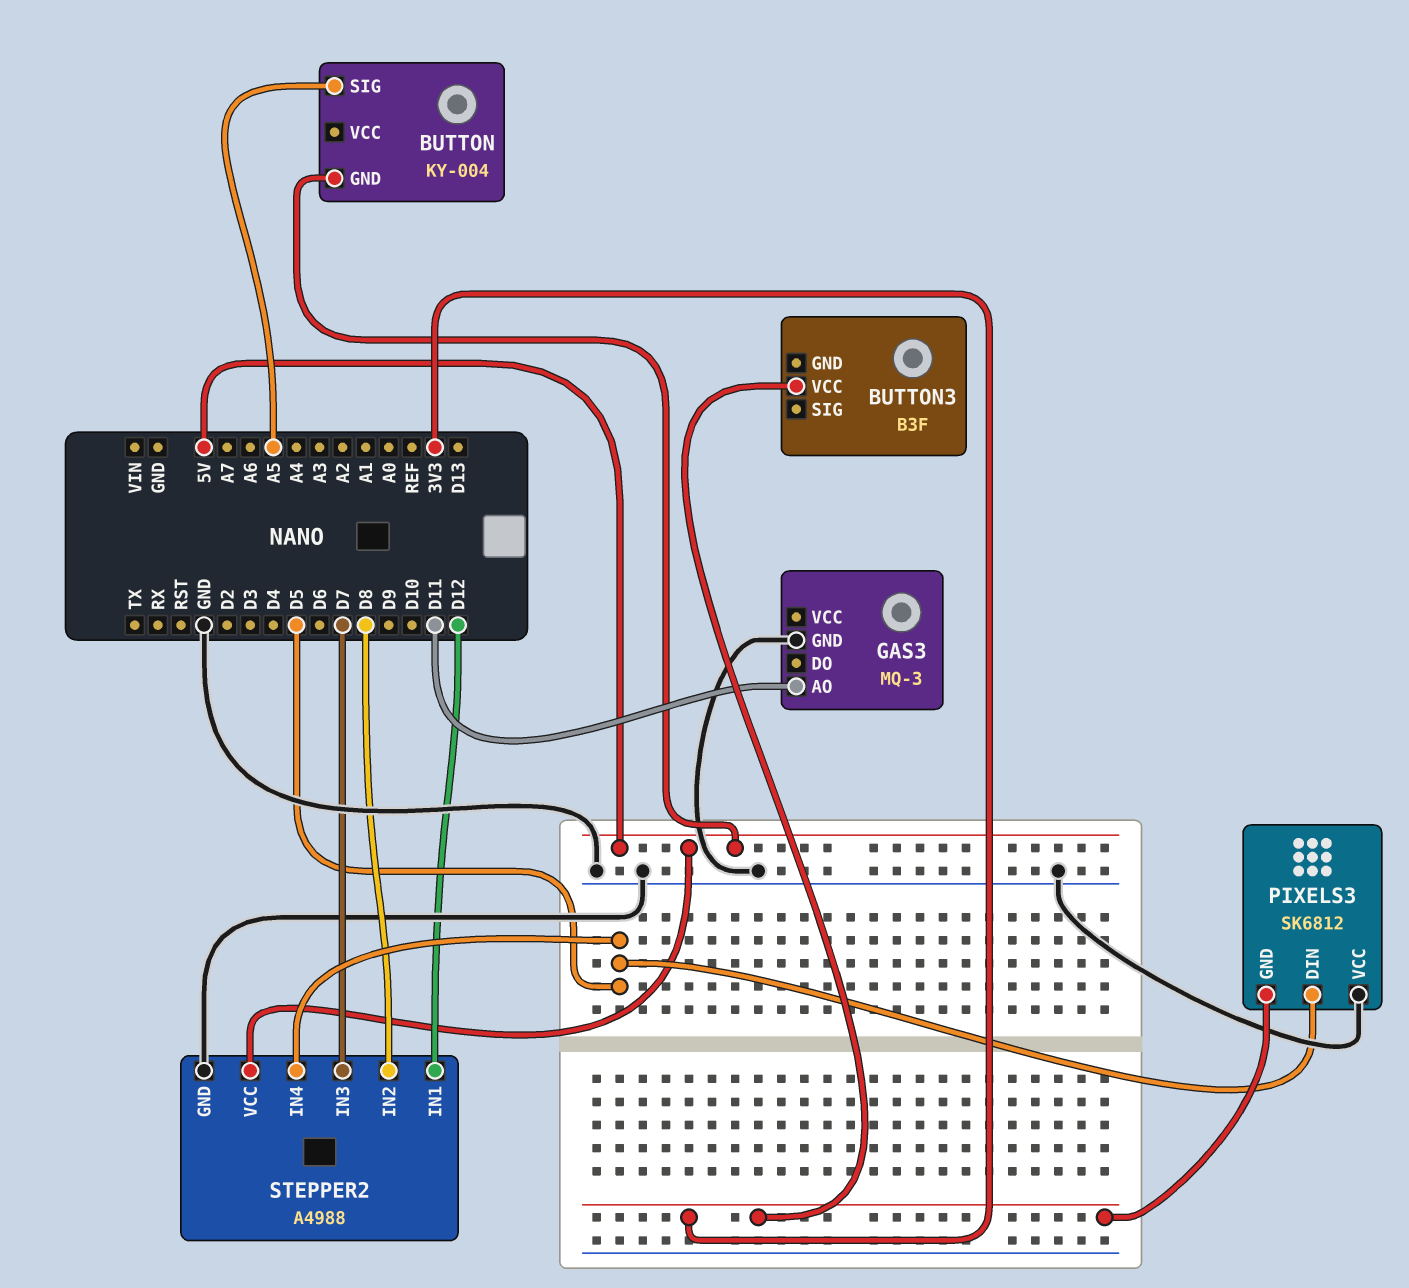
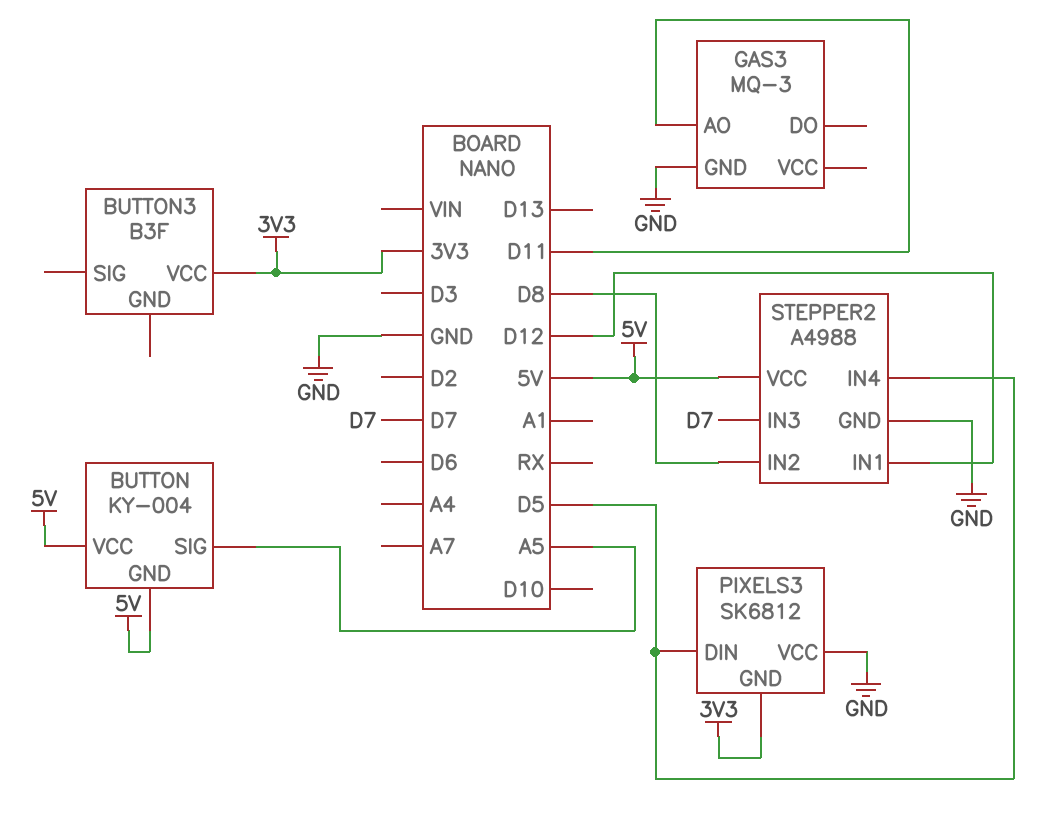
BUTTON pin VCC: none -> 5V

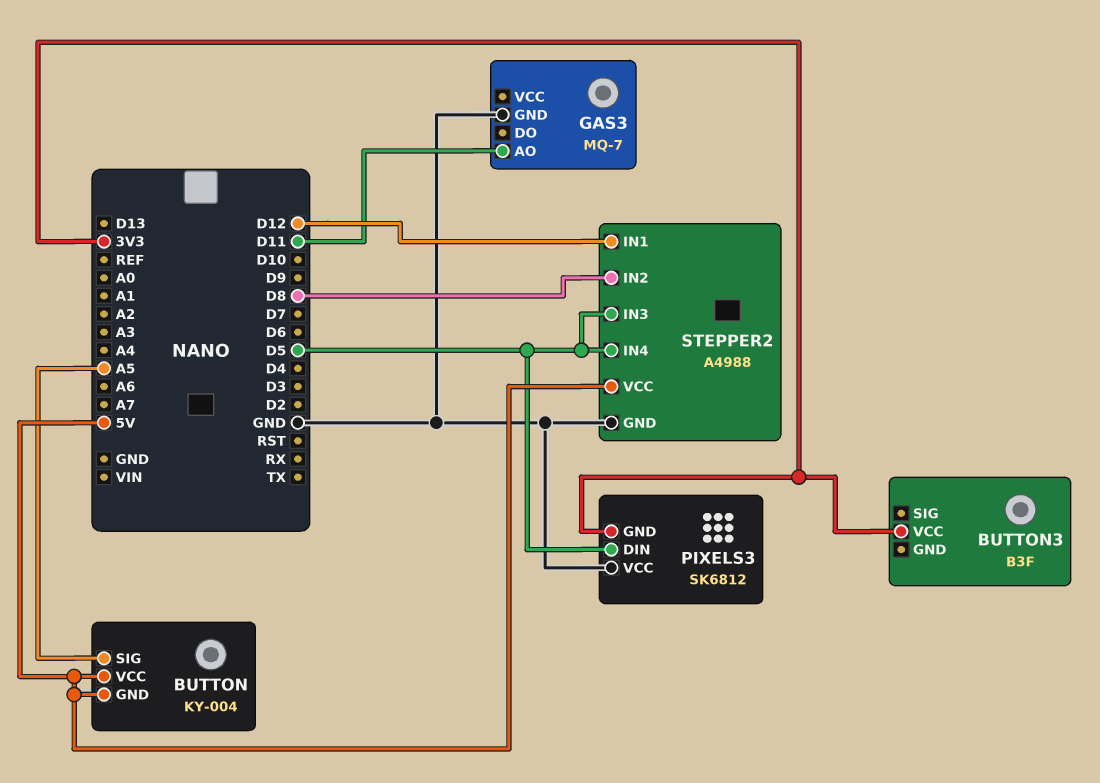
GAS3: MQ-3 -> MQ-7
STEPPER2 pin IN3: D7 -> D5

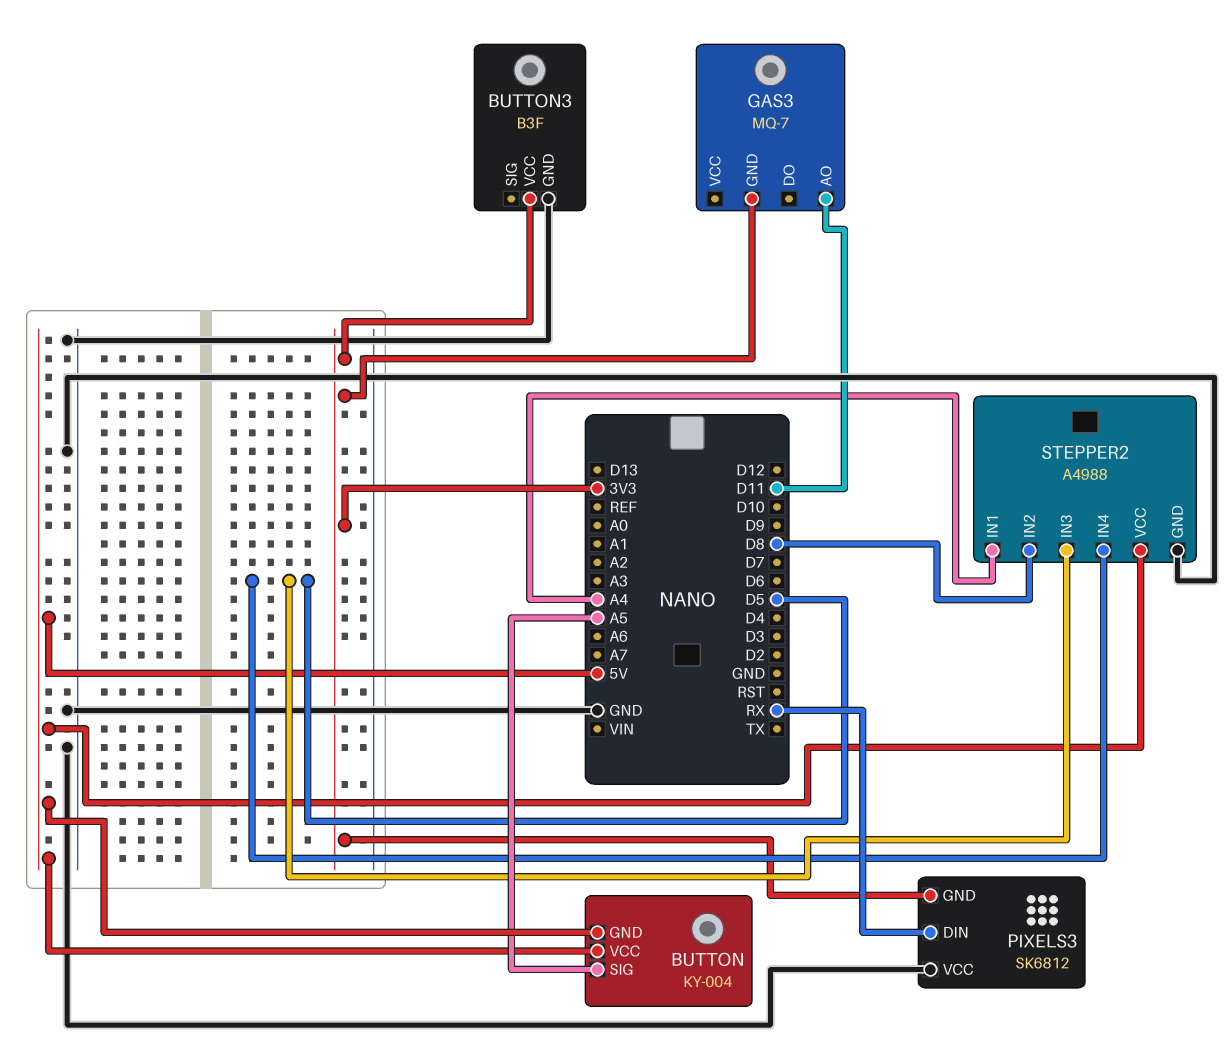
BUTTON3 pin GND: none -> GND
GAS3 pin GND: GND -> 3V3
PIXELS3 pin DIN: D5 -> RX
STEPPER2 pin IN1: D12 -> A4

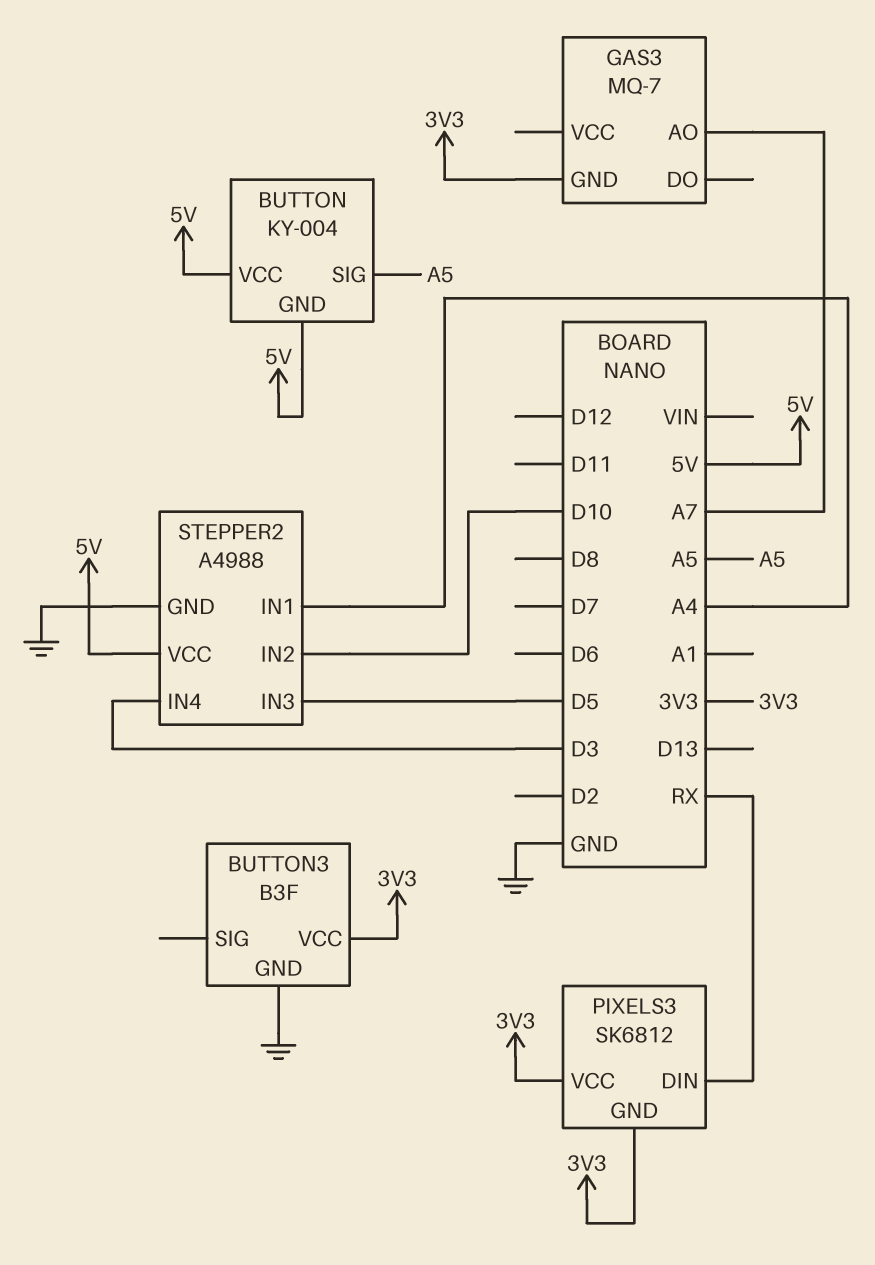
GAS3 pin AO: D11 -> A7
PIXELS3 pin VCC: GND -> 3V3
STEPPER2 pin IN2: D8 -> D10
STEPPER2 pin IN4: D5 -> D3

